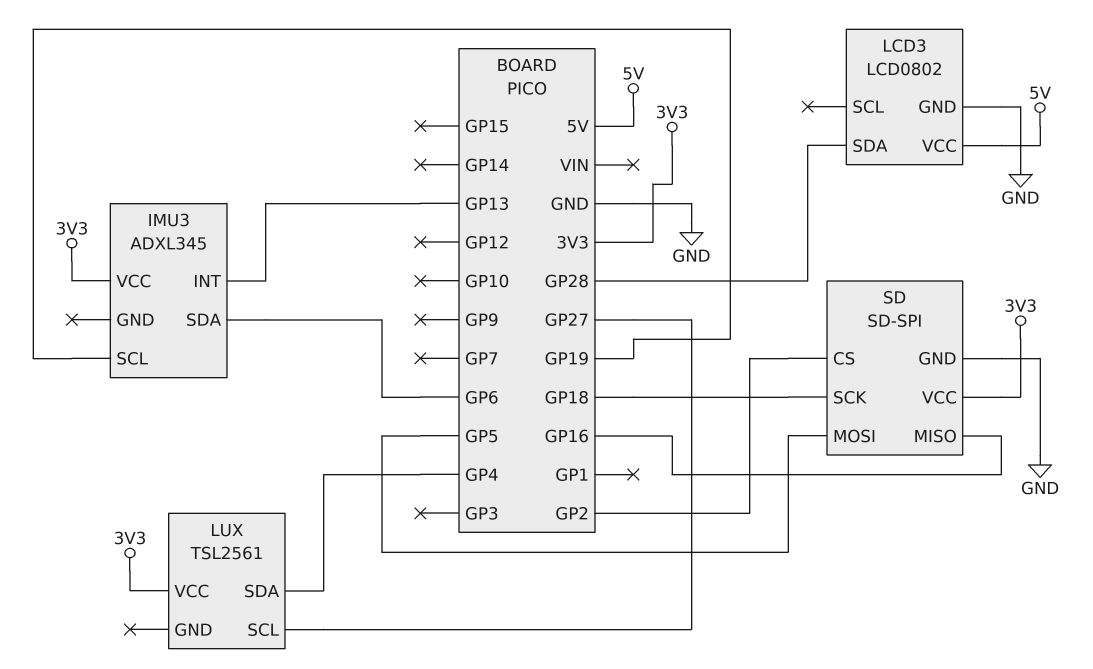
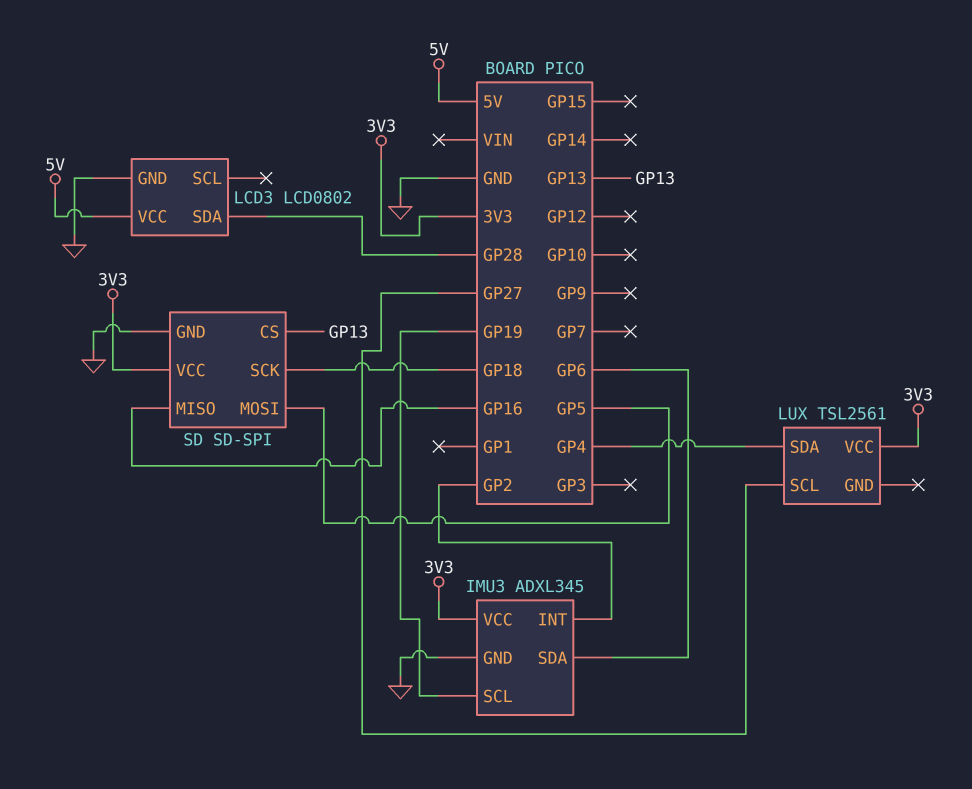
IMU3 pin GND: none -> GND
IMU3 pin INT: GP13 -> GP2
SD pin CS: GP2 -> GP13

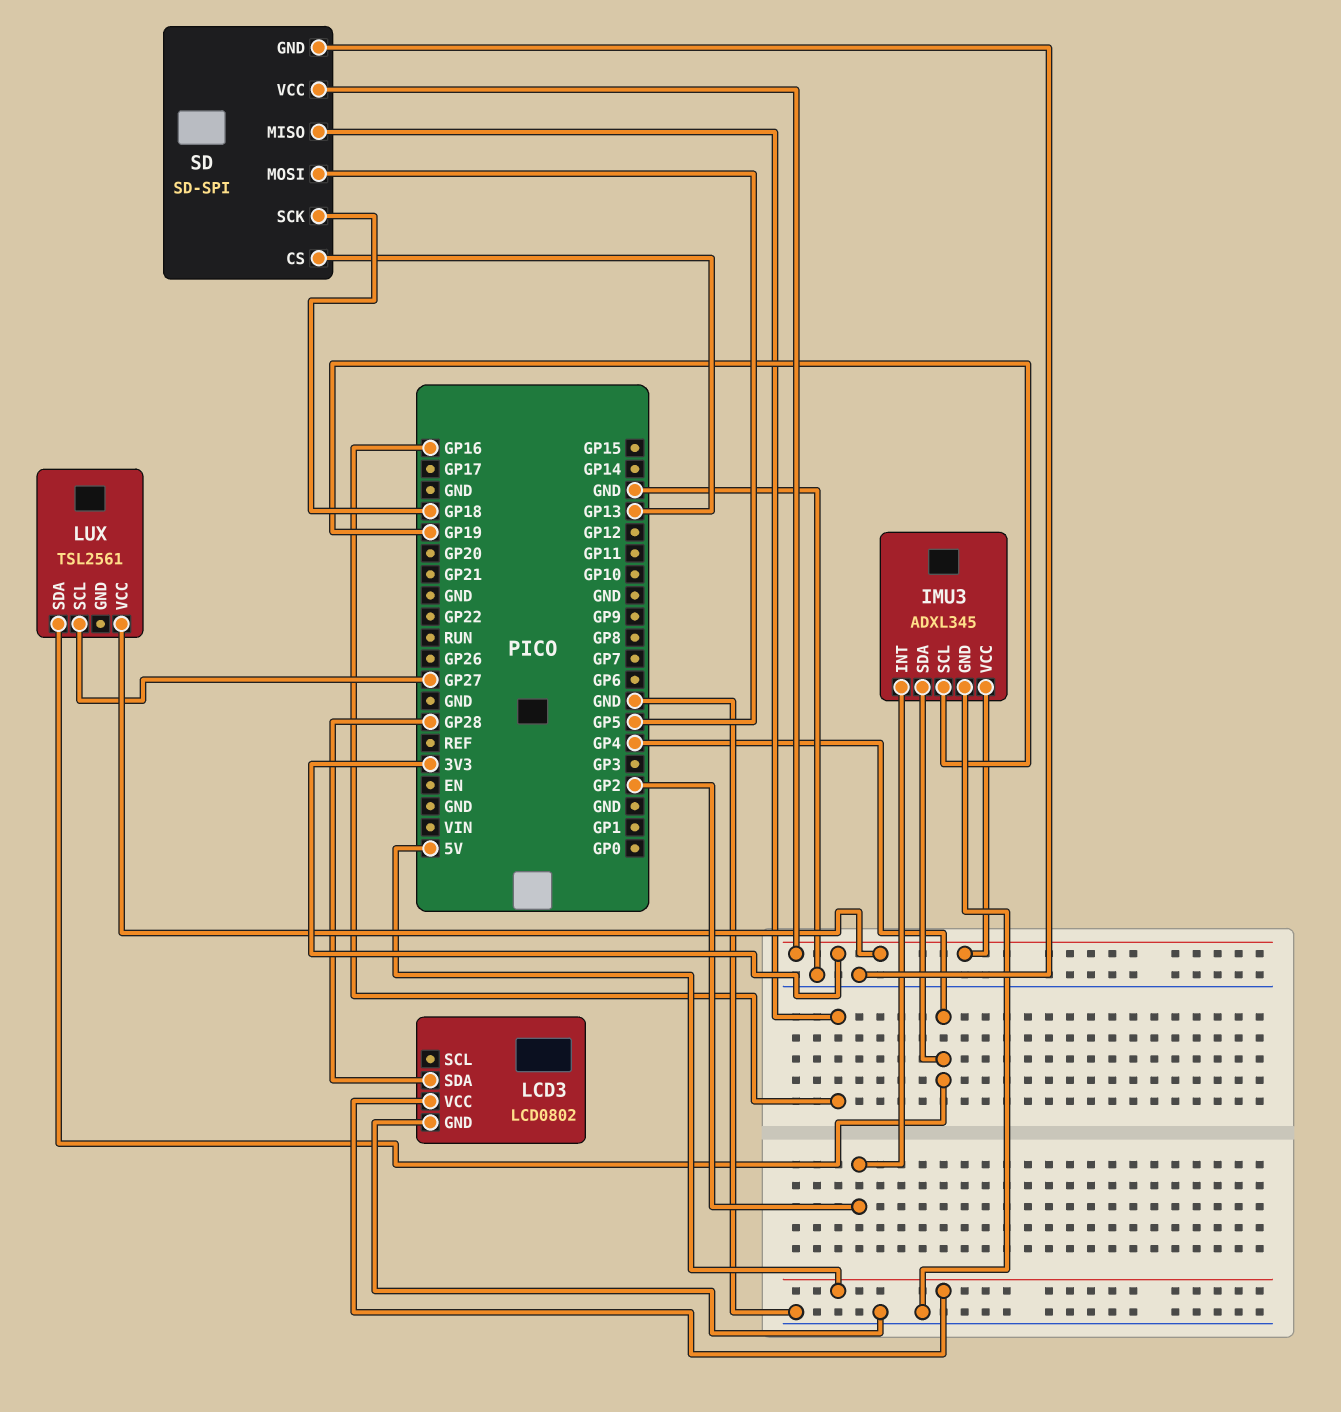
IMU3 pin SDA: GP6 -> GP4

